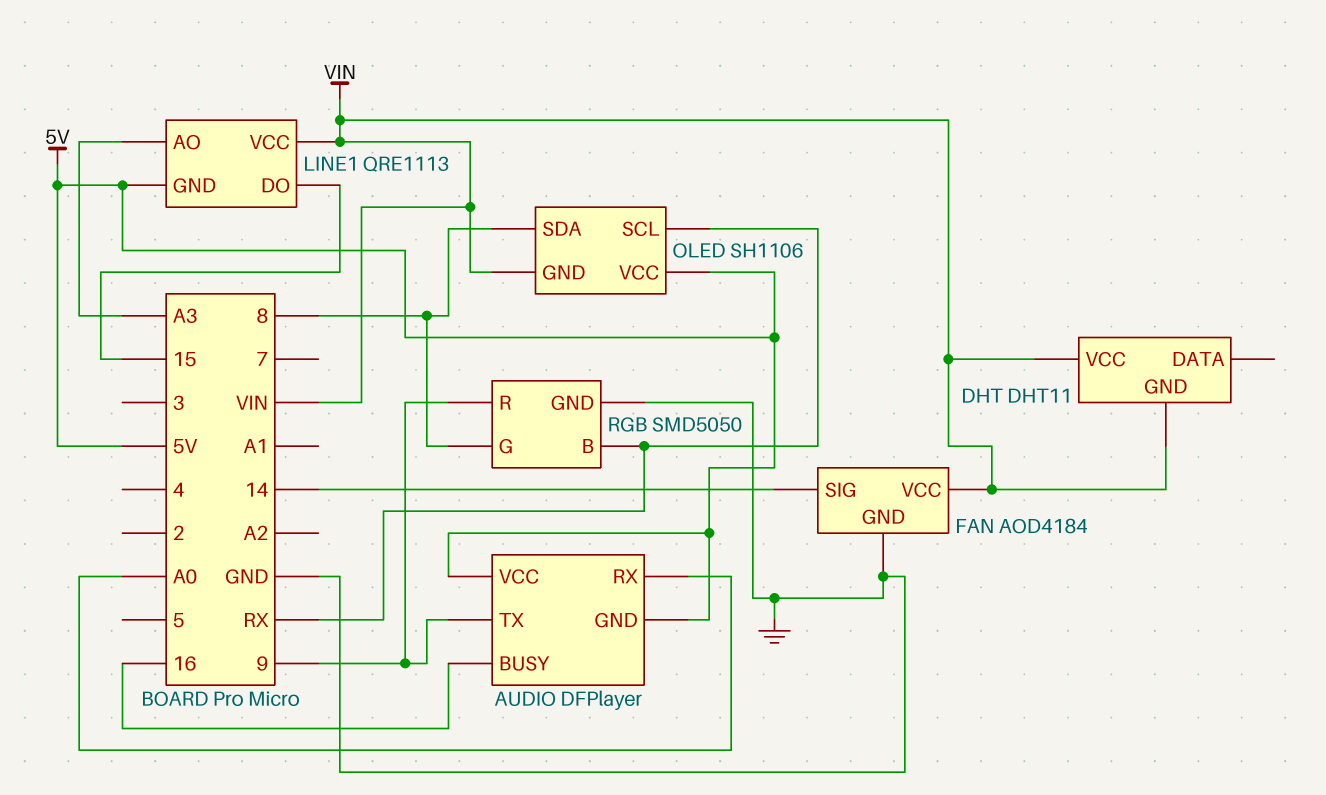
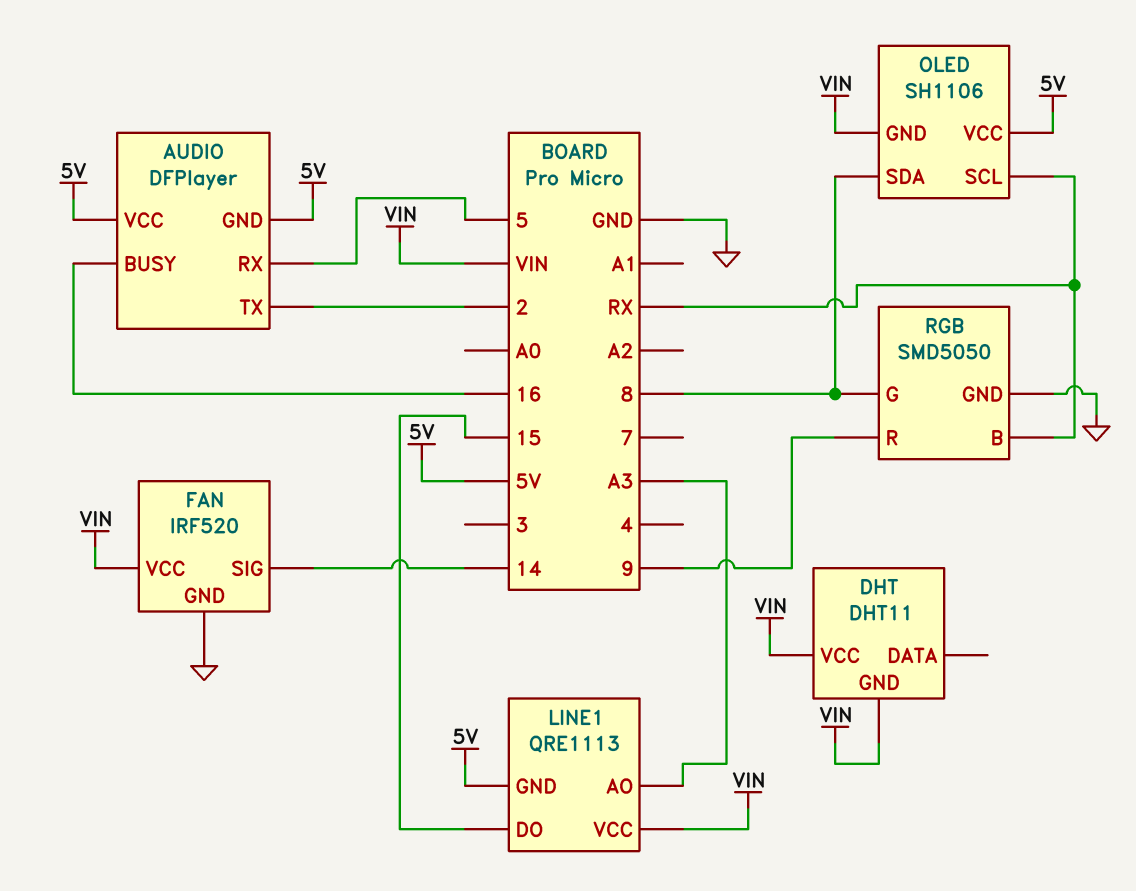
AUDIO pin RX: A0 -> 5
AUDIO pin TX: 9 -> 2
FAN: AOD4184 -> IRF520

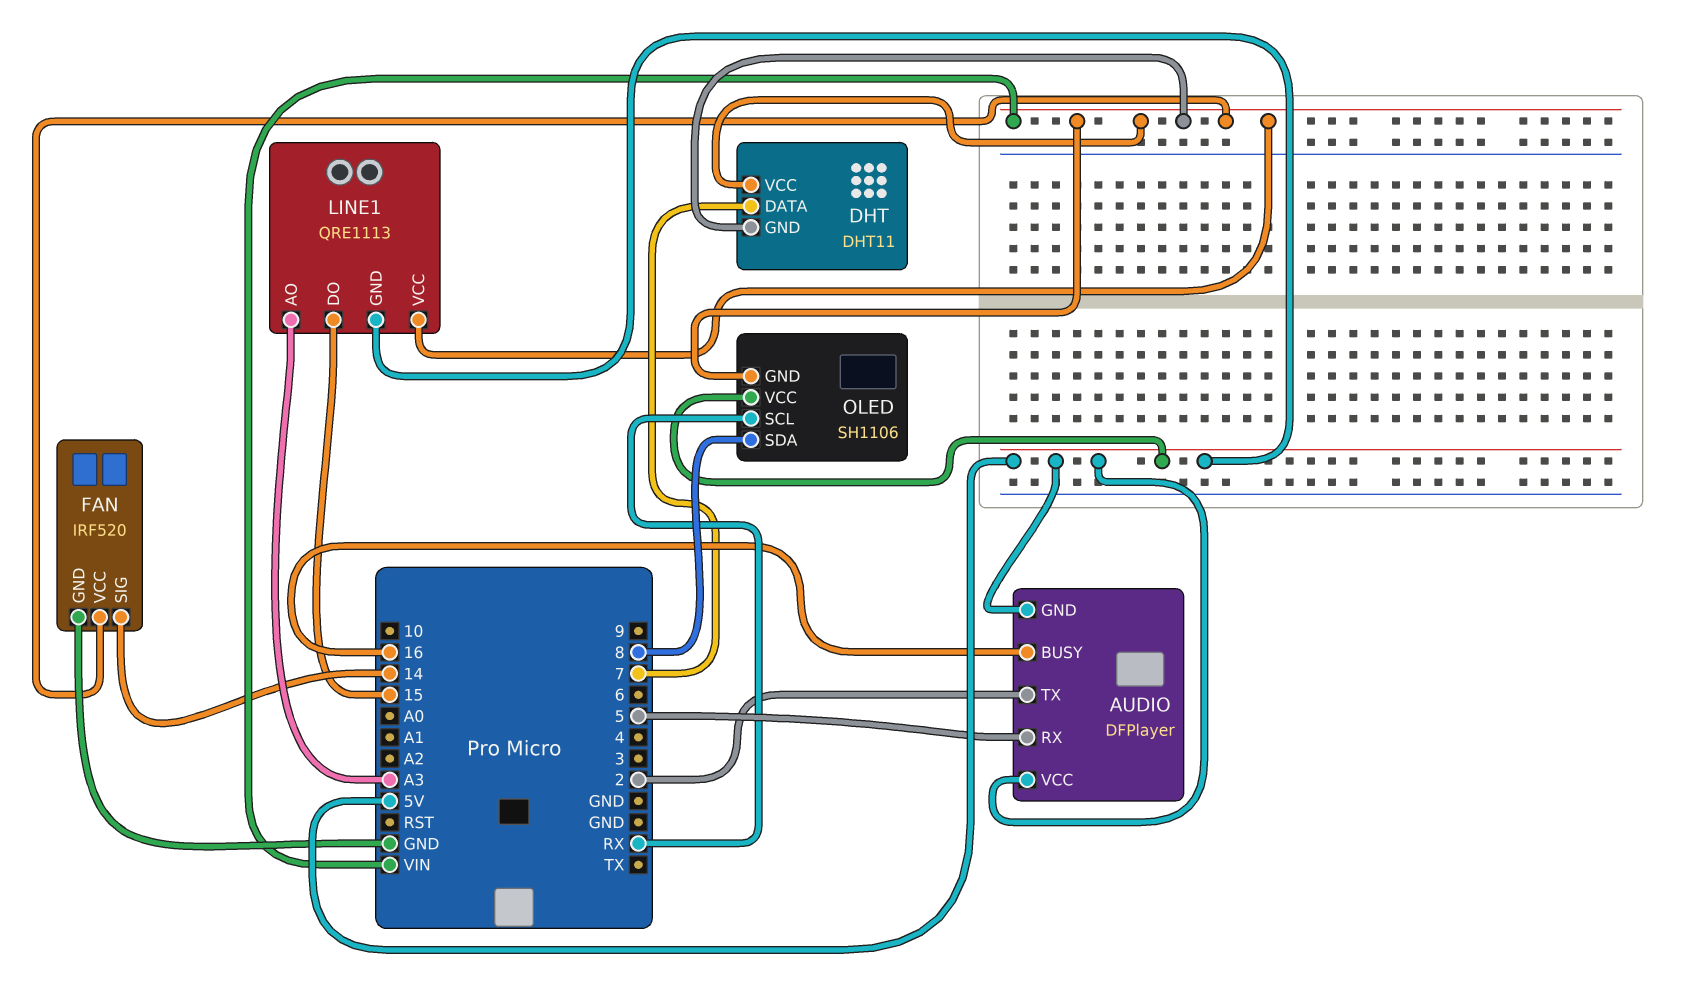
DHT pin DATA: none -> 7
RGB: SMD5050 -> none
RGB pin B: RX -> none
RGB pin G: 8 -> none
RGB pin GND: GND -> none
RGB pin R: 9 -> none

